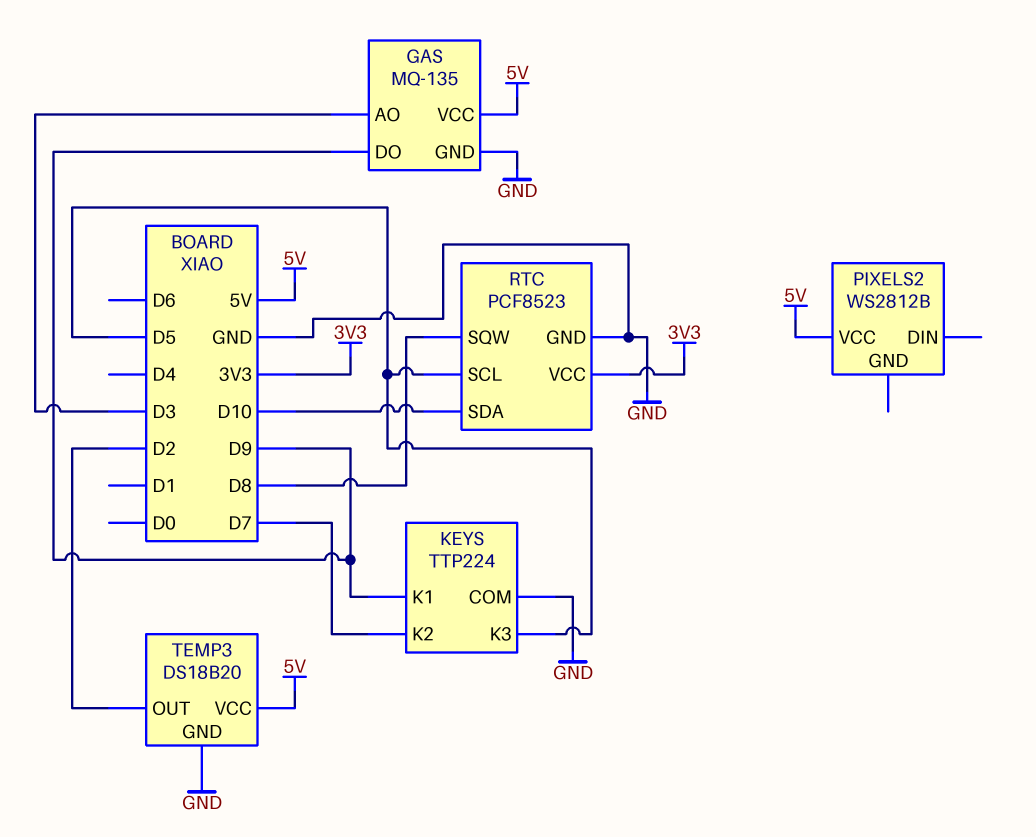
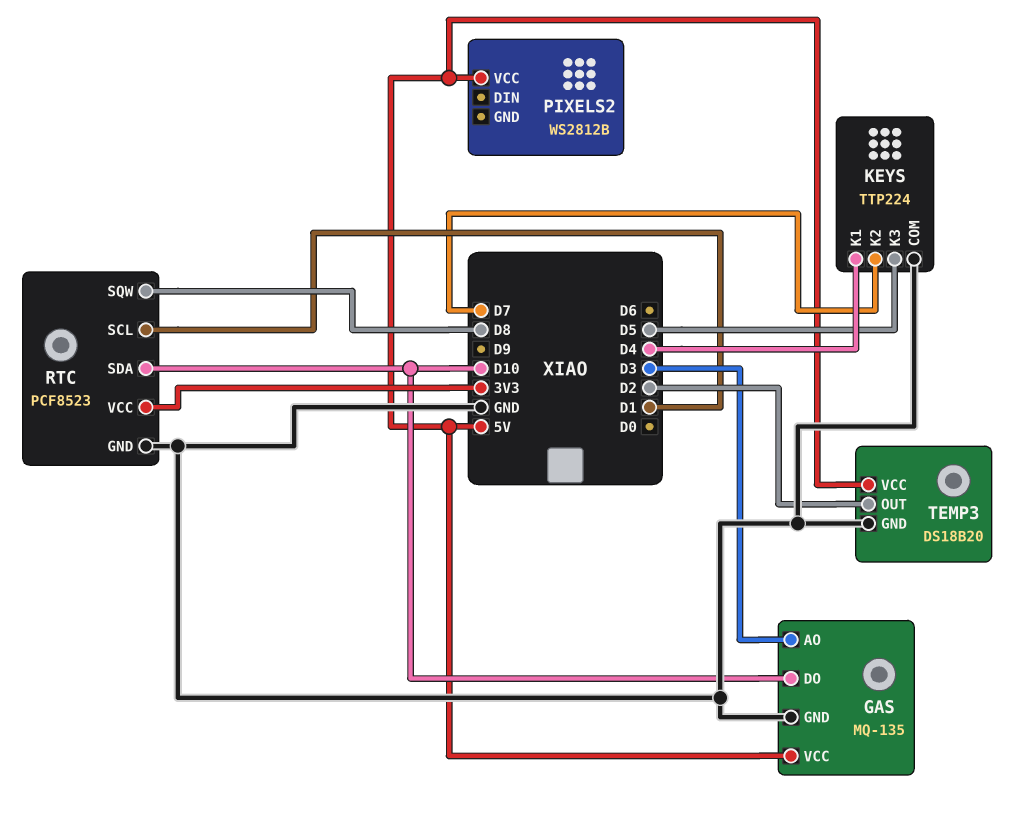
GAS pin DO: D9 -> D10
KEYS pin K1: D9 -> D4
RTC pin SCL: D5 -> D1

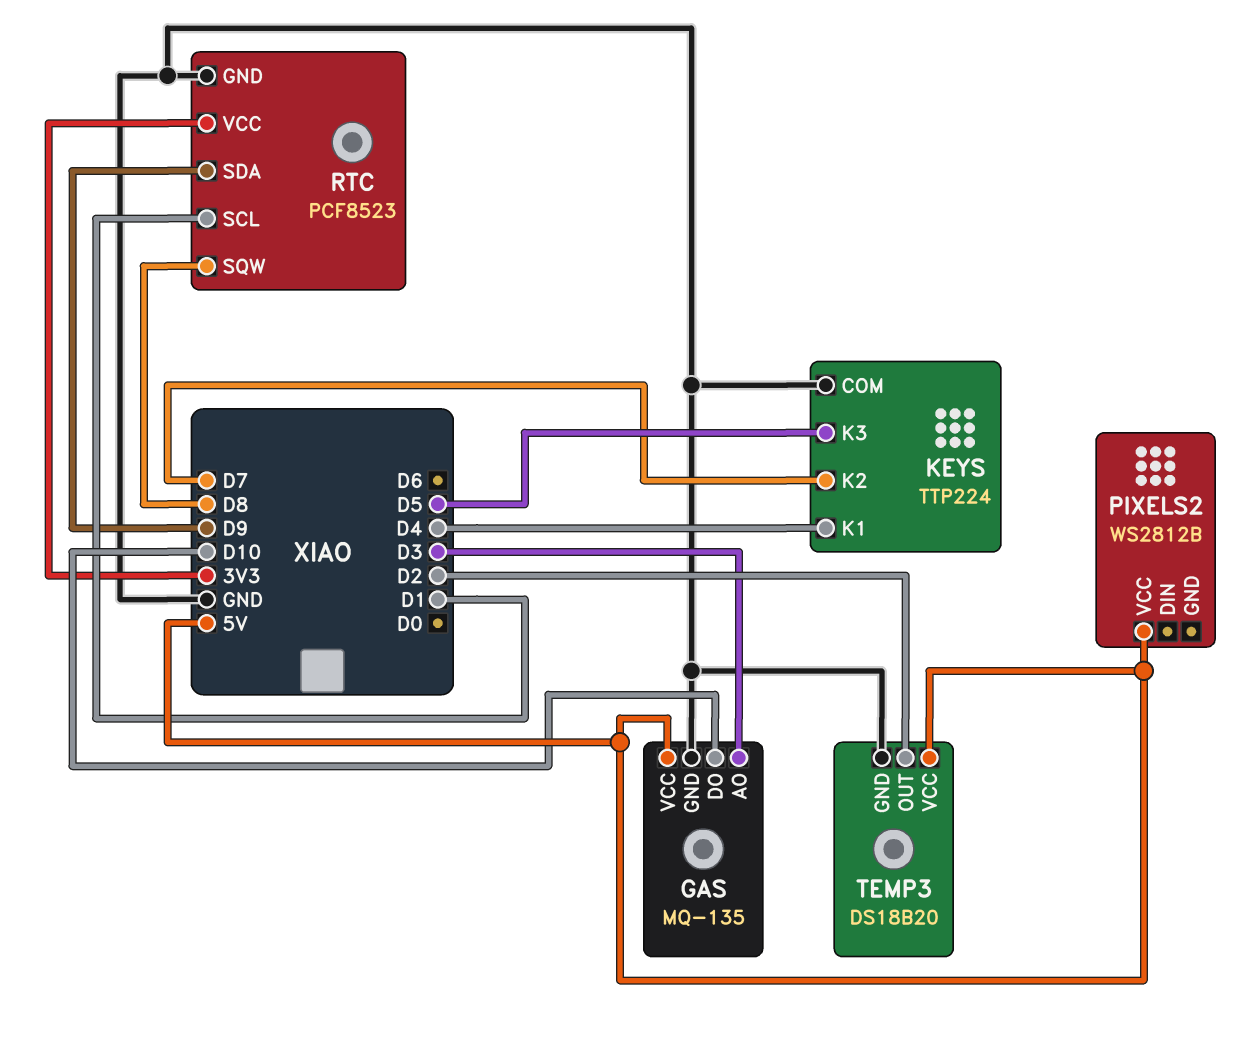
RTC pin SDA: D10 -> D9

